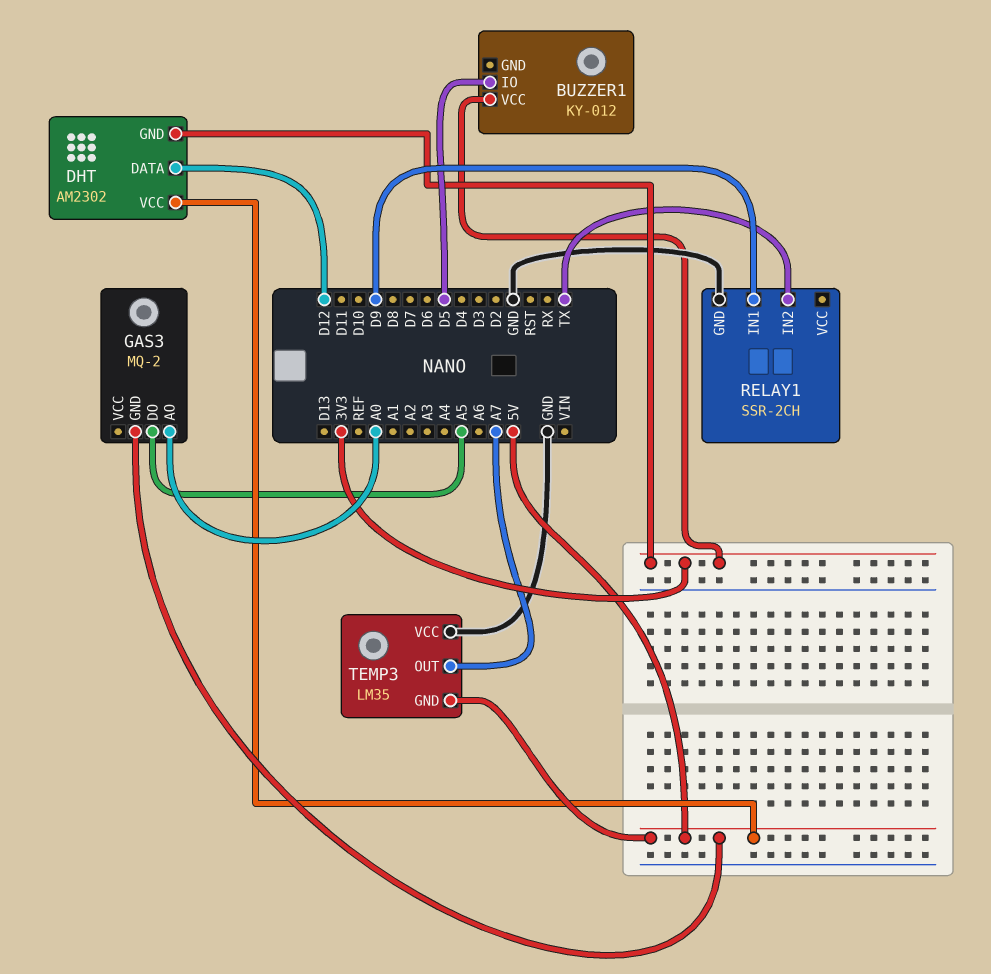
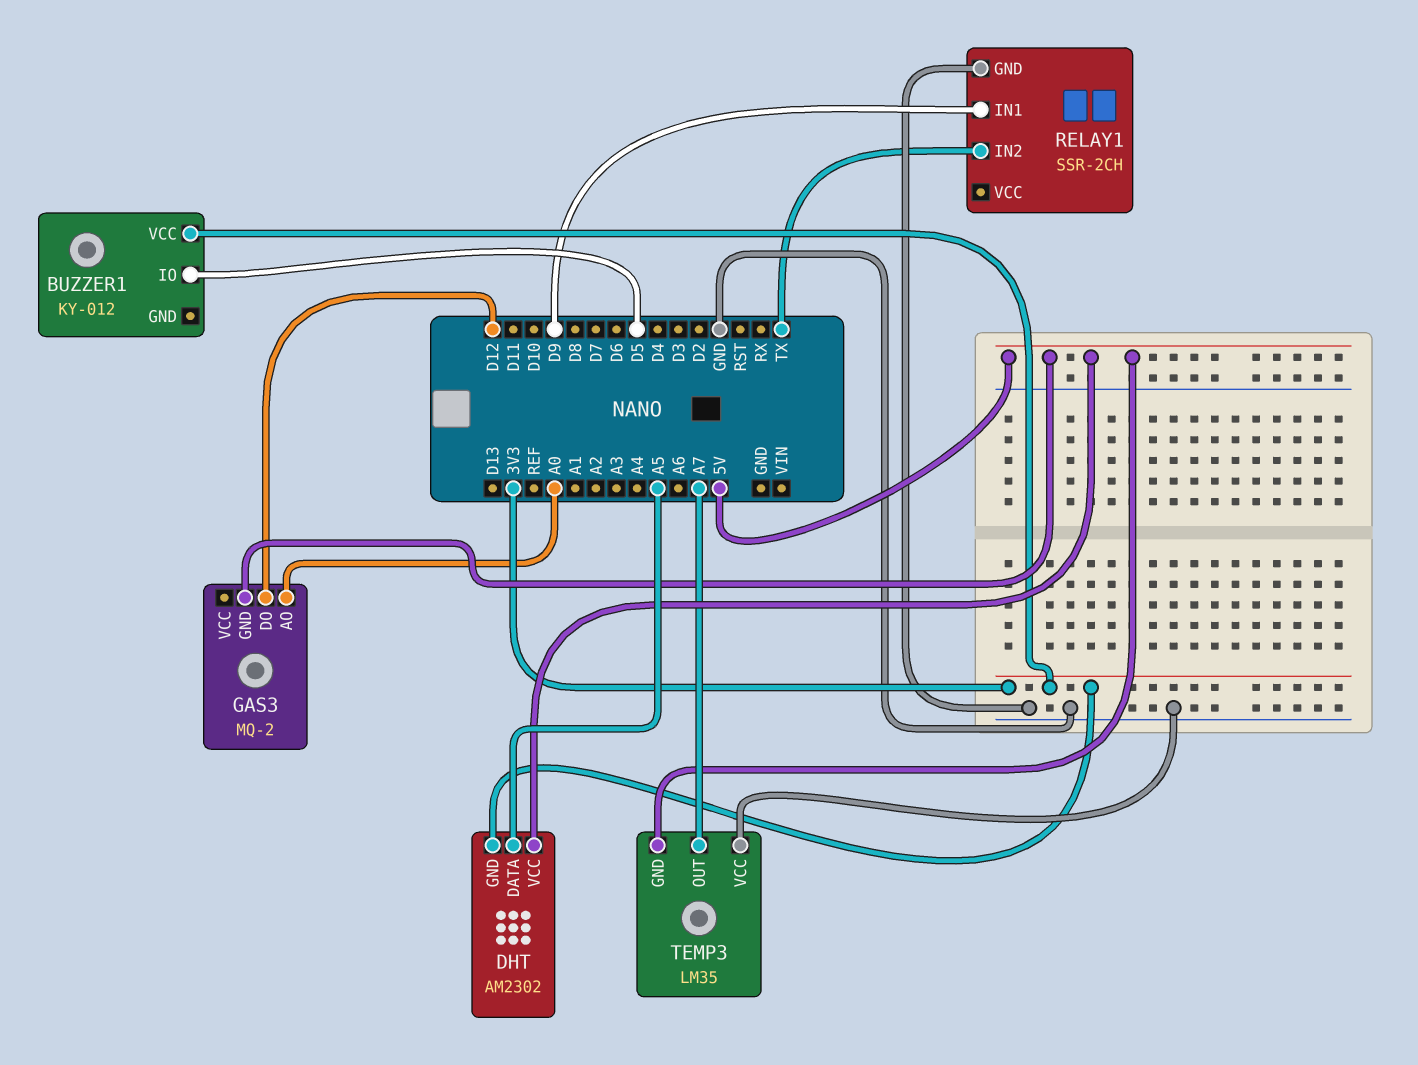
DHT pin DATA: D12 -> A5
GAS3 pin DO: A5 -> D12

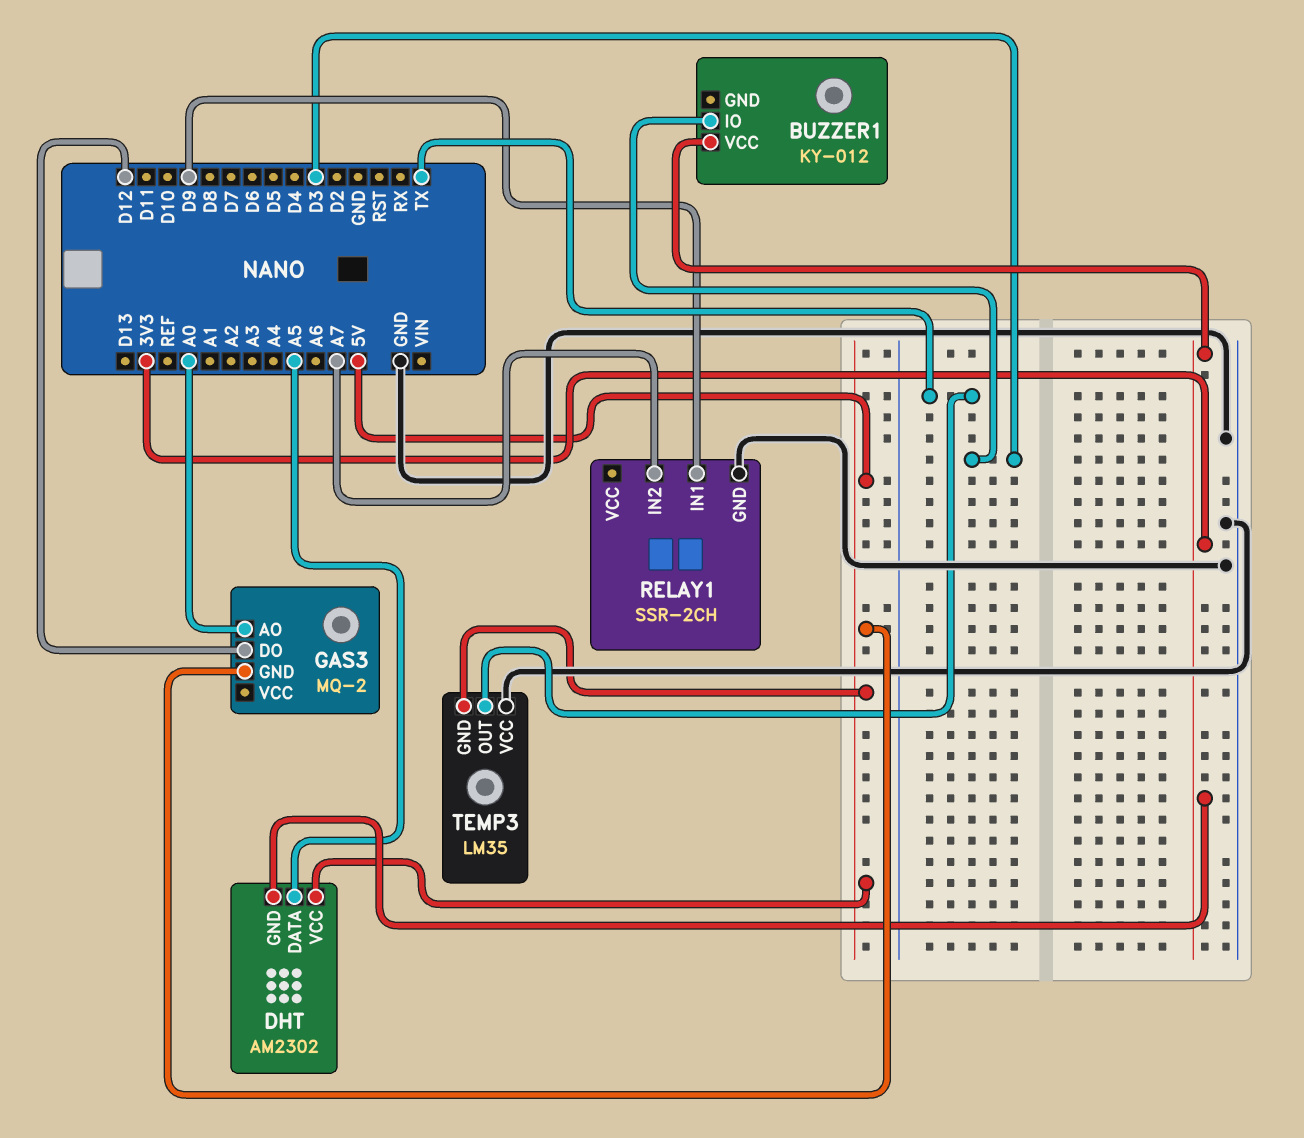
BUZZER1 pin IO: D5 -> D3
RELAY1 pin IN2: TX -> A7
TEMP3 pin OUT: A7 -> TX

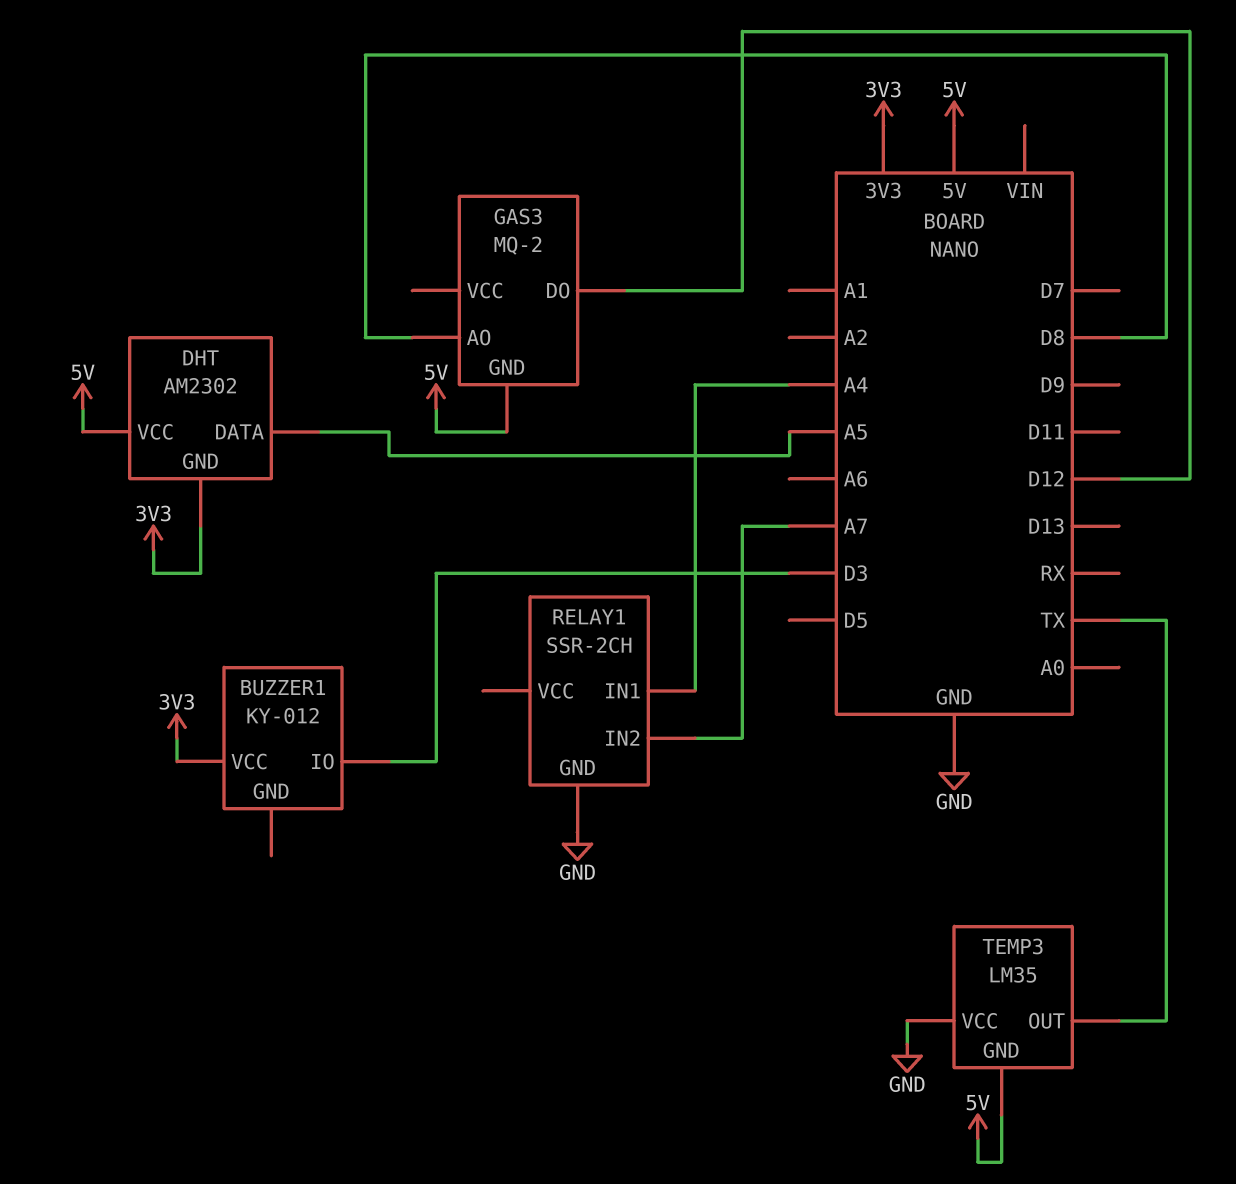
GAS3 pin AO: A0 -> D8
RELAY1 pin IN1: D9 -> A4

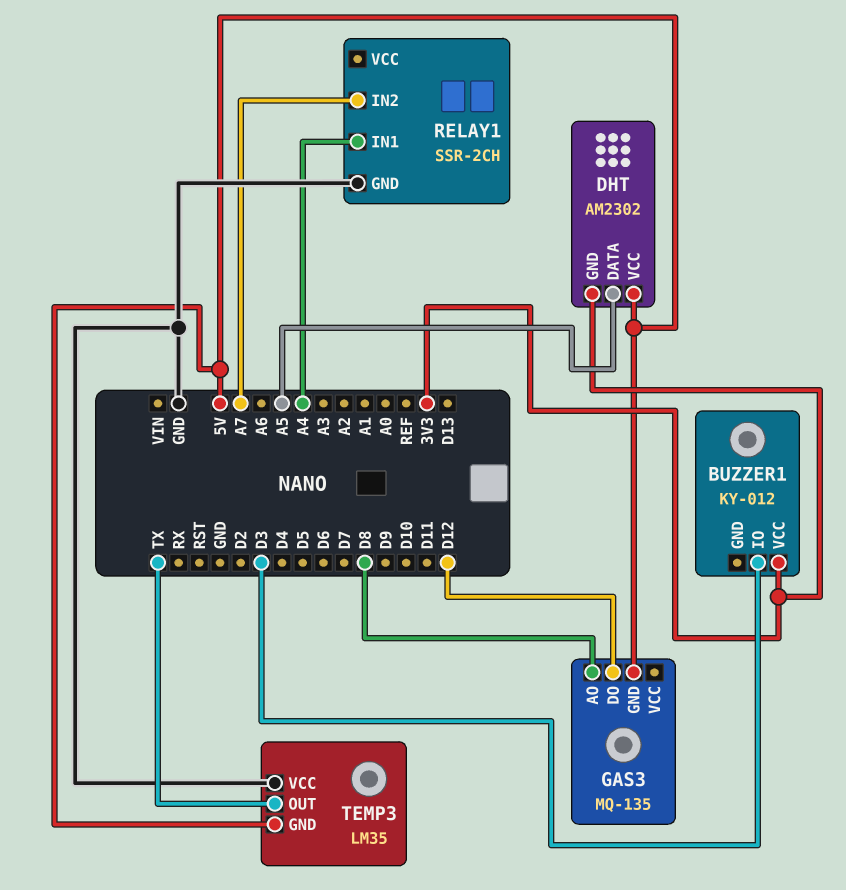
GAS3: MQ-2 -> MQ-135

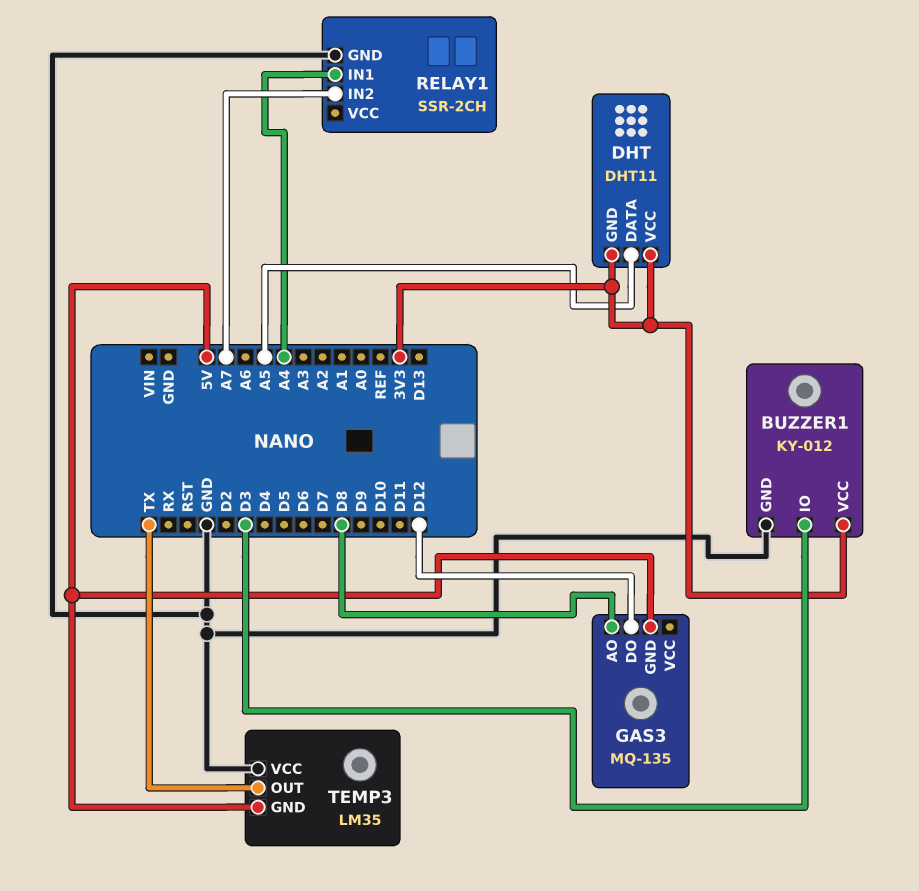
BUZZER1 pin GND: none -> GND
DHT: AM2302 -> DHT11
DHT pin VCC: 5V -> 3V3

